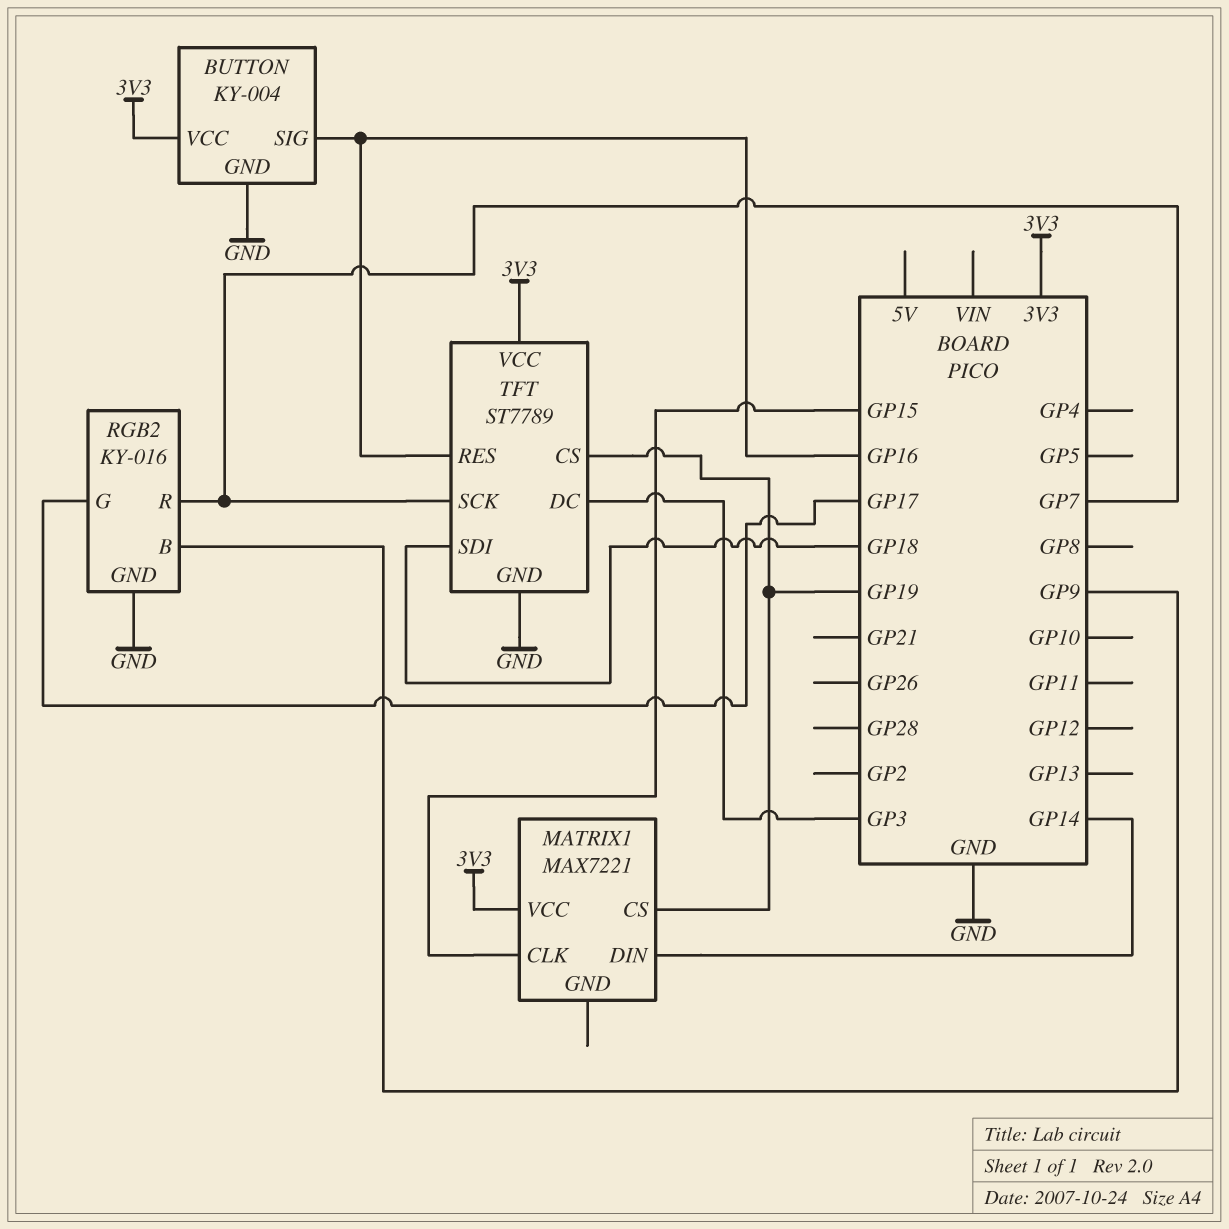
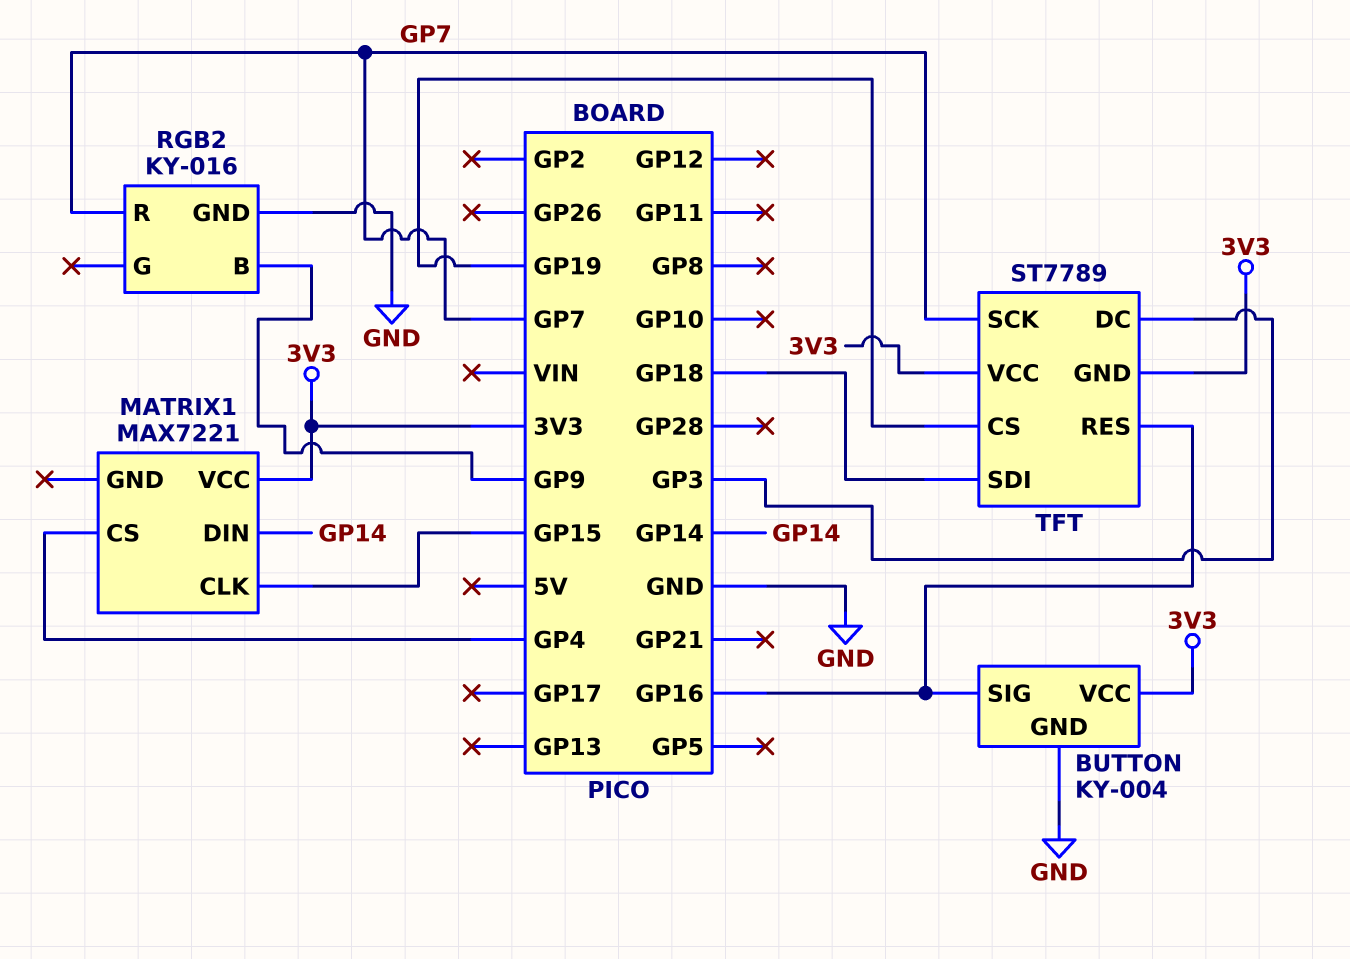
MATRIX1 pin CS: GP19 -> GP4
RGB2 pin G: GP17 -> none
TFT pin GND: GND -> 3V3

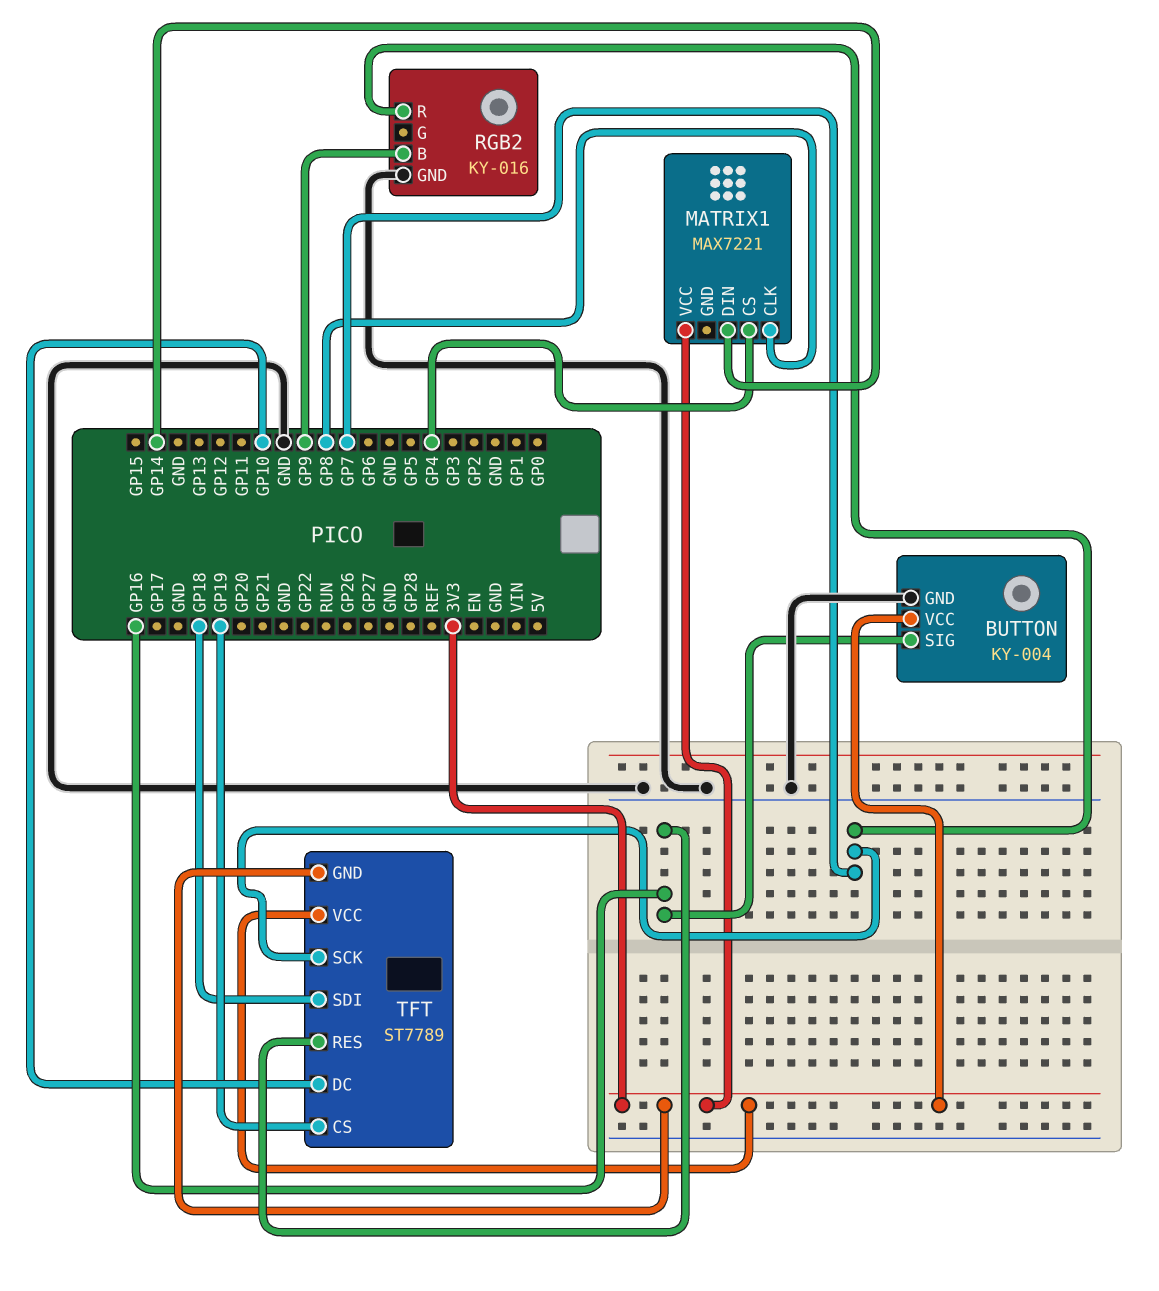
MATRIX1 pin CLK: GP15 -> GP8
TFT pin DC: GP3 -> GP10

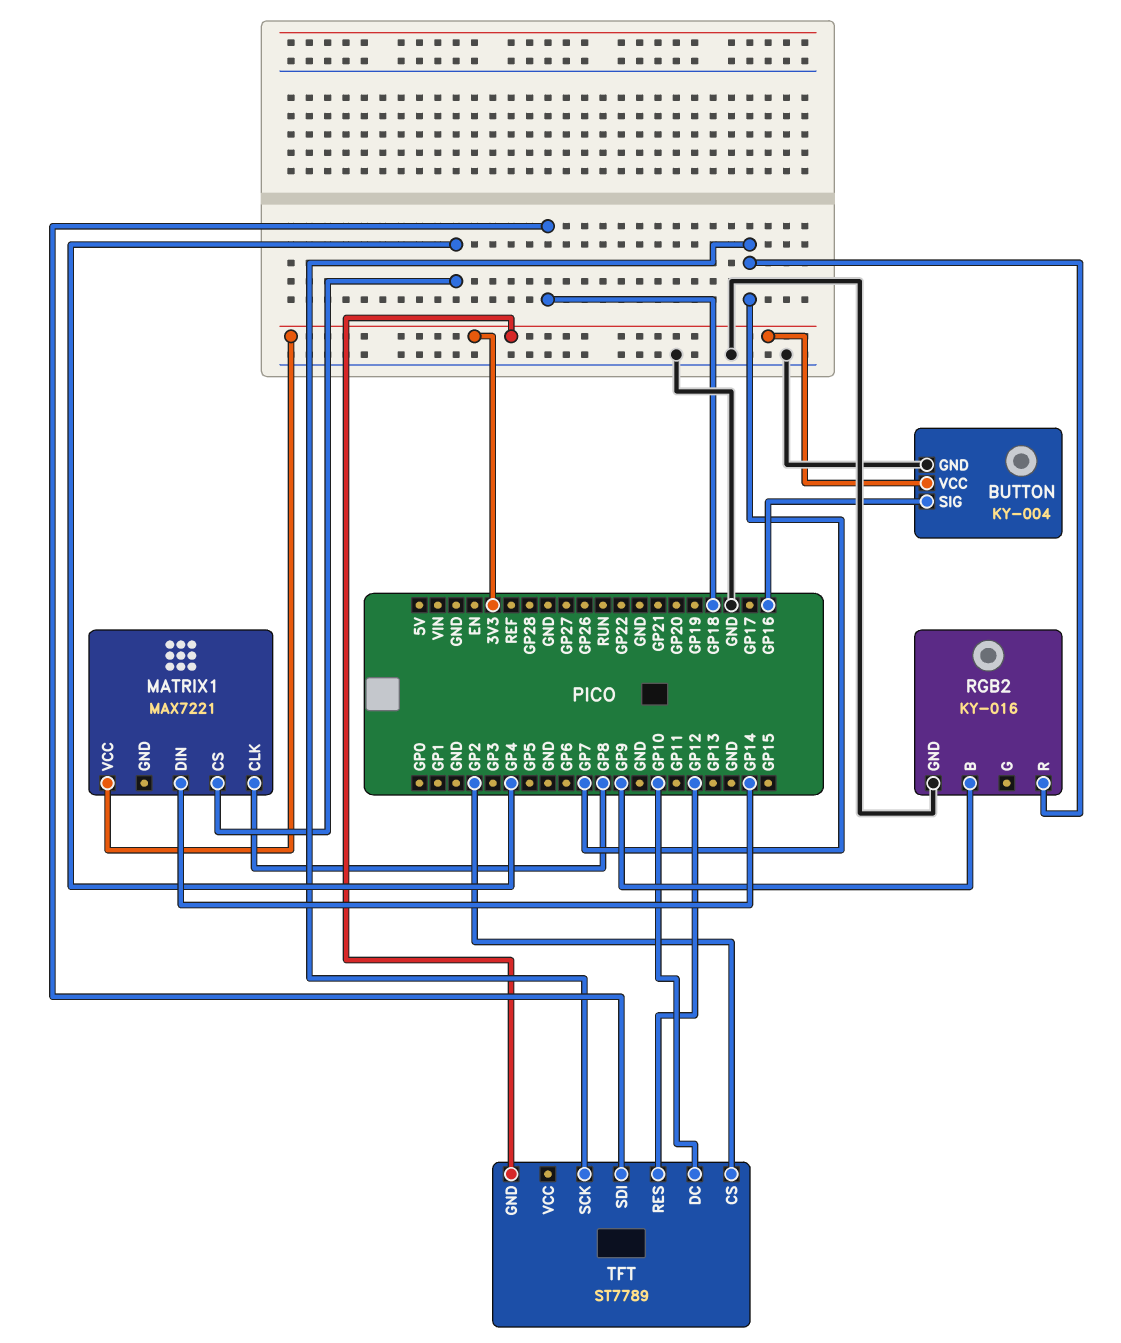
TFT pin CS: GP19 -> GP2
TFT pin RES: GP16 -> GP12
TFT pin VCC: 3V3 -> none

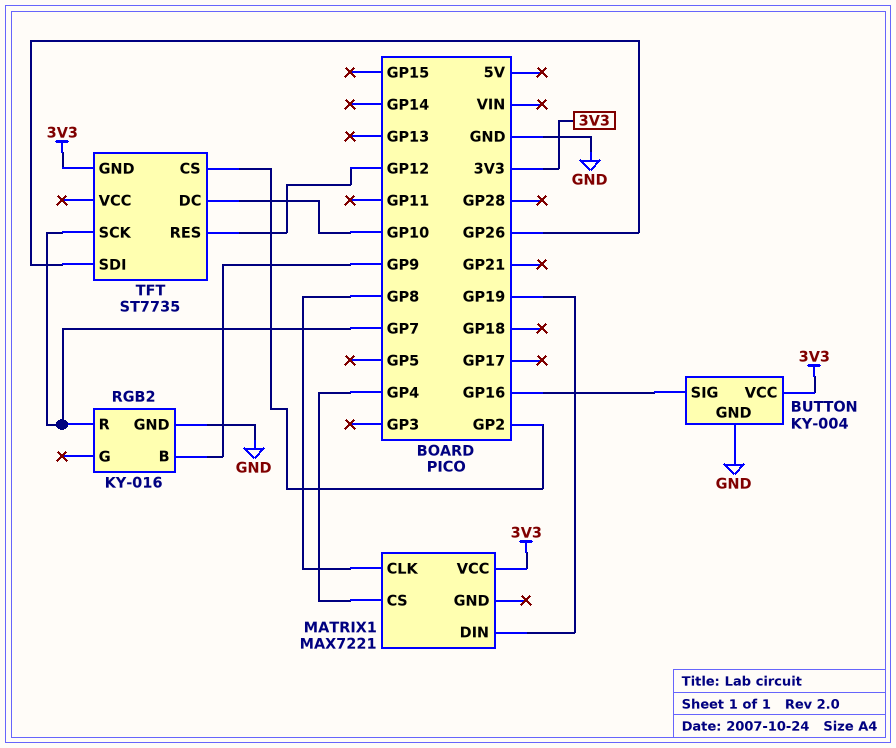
MATRIX1 pin DIN: GP14 -> GP19
TFT: ST7789 -> ST7735
TFT pin SDI: GP18 -> GP26

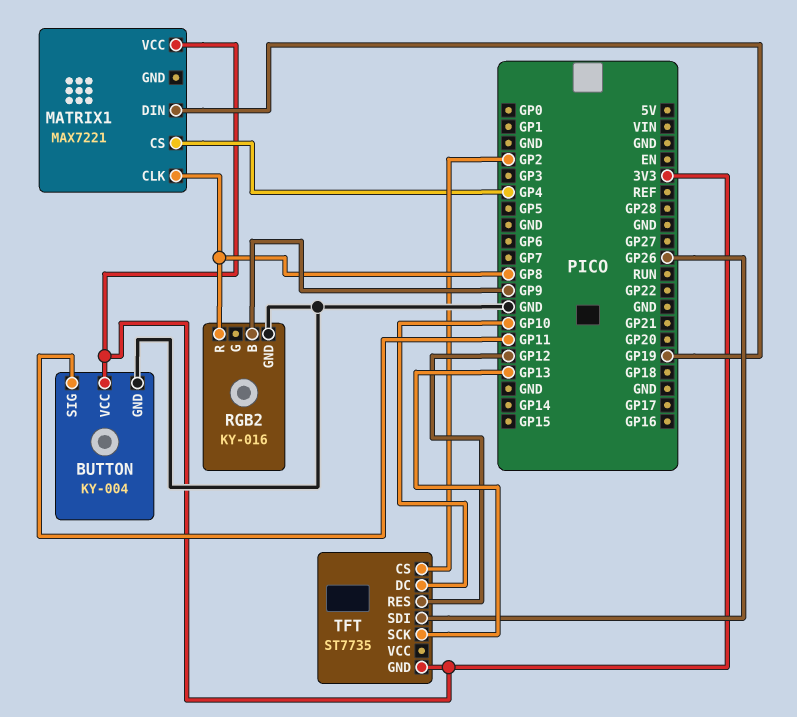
BUTTON pin SIG: GP16 -> GP11
RGB2 pin R: GP7 -> GP8
TFT pin SCK: GP7 -> GP13

